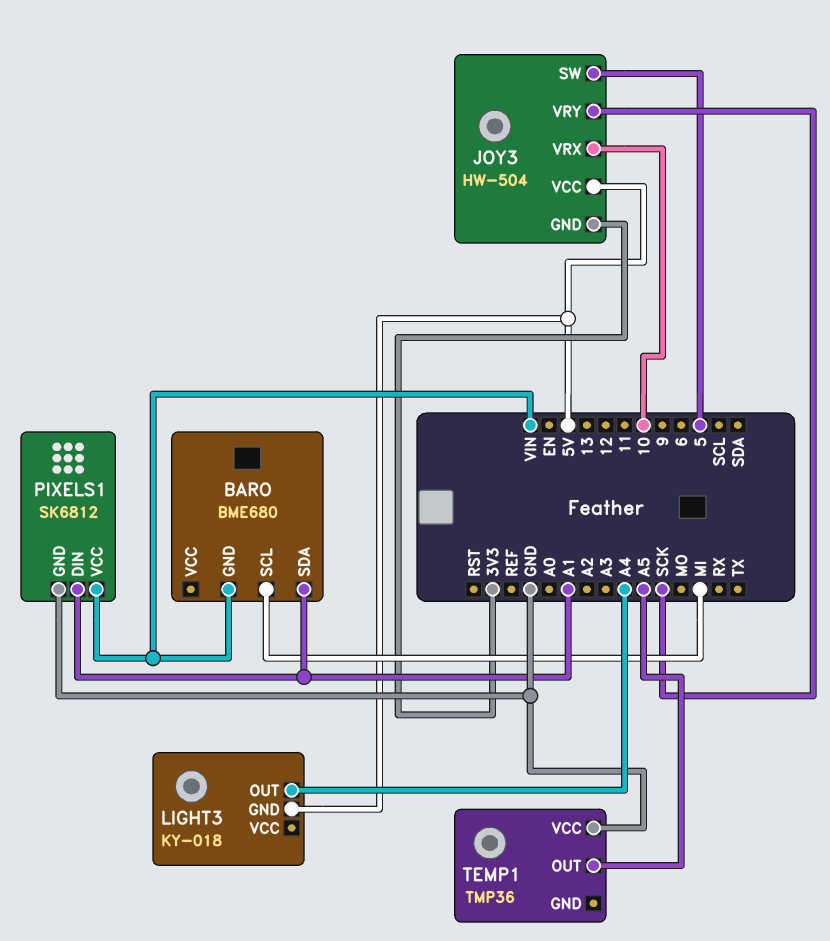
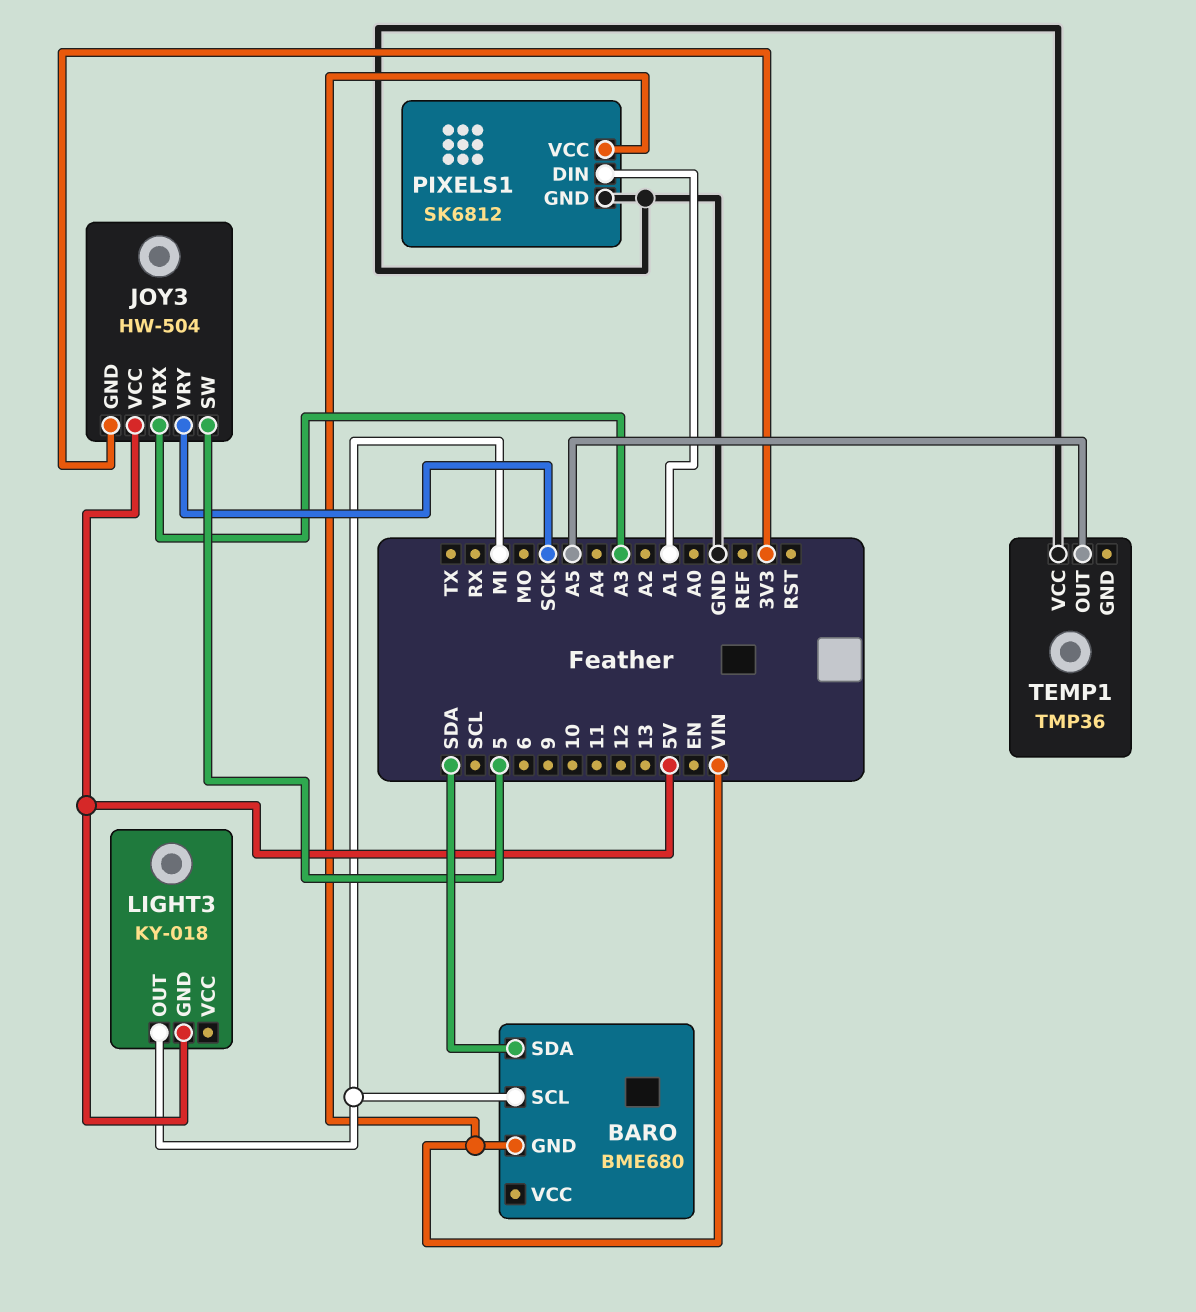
BARO pin SDA: A1 -> SDA
JOY3 pin VRX: 10 -> A3
LIGHT3 pin OUT: A4 -> MI

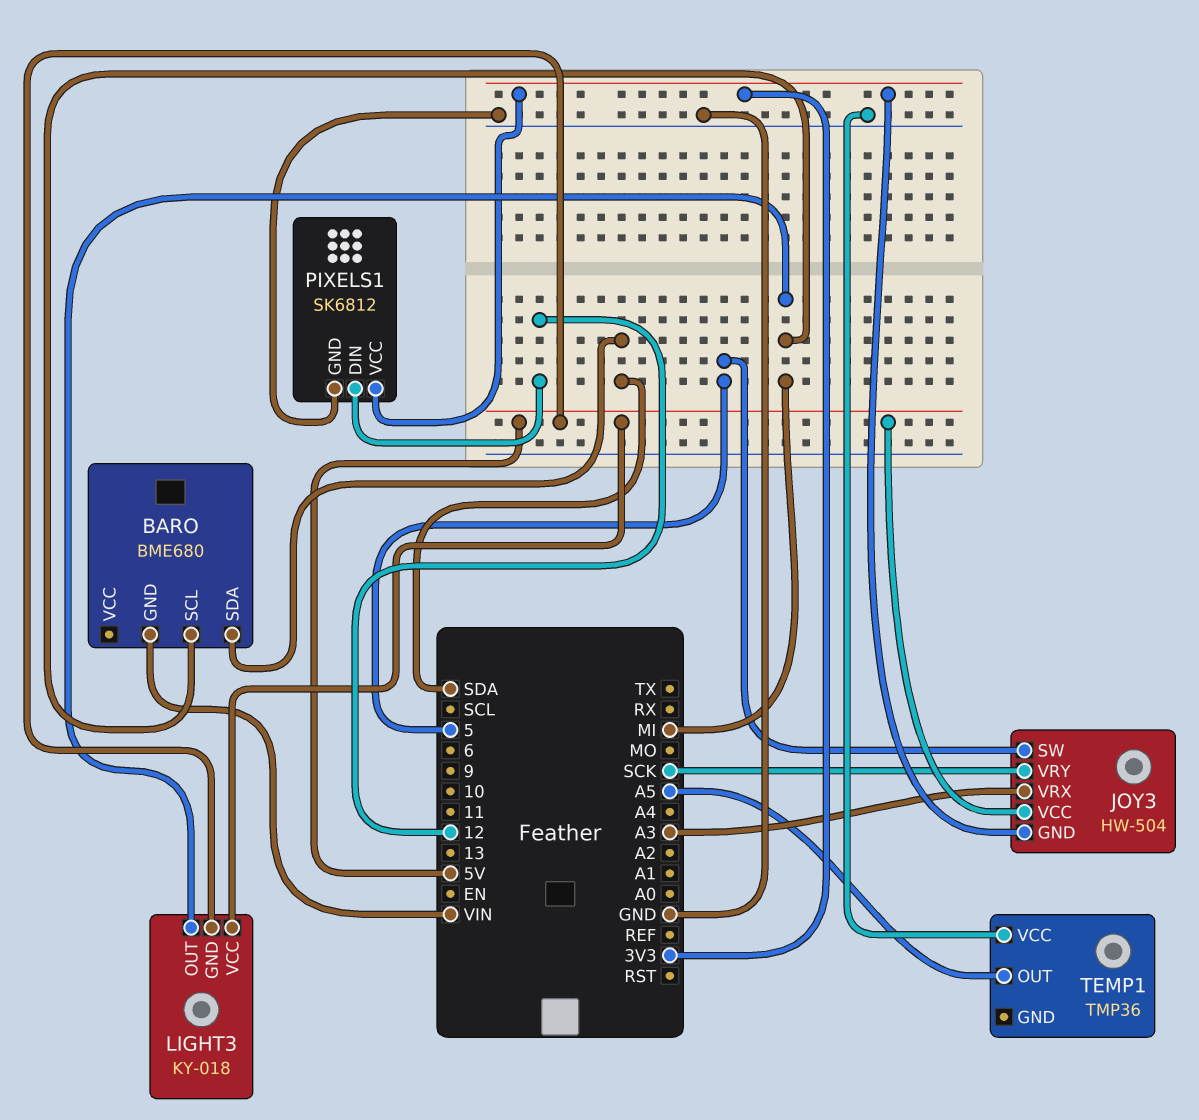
LIGHT3 pin VCC: none -> 5V
PIXELS1 pin DIN: A1 -> 12
PIXELS1 pin VCC: VIN -> 3V3

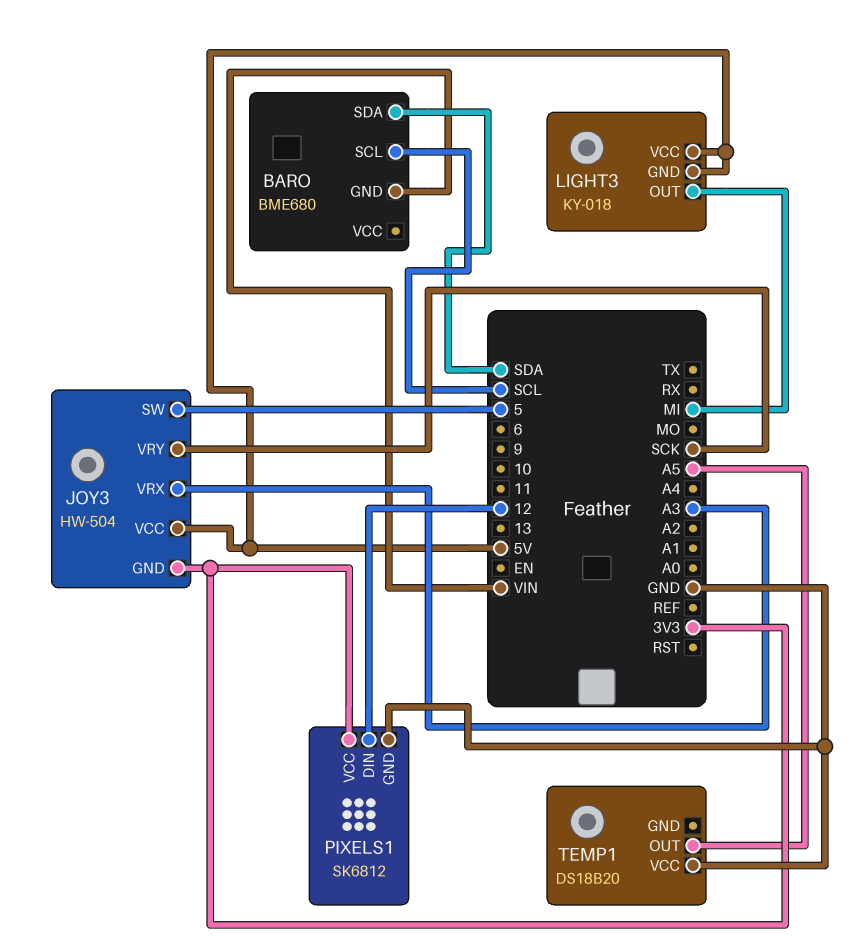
BARO pin SCL: MI -> SCL
TEMP1: TMP36 -> DS18B20

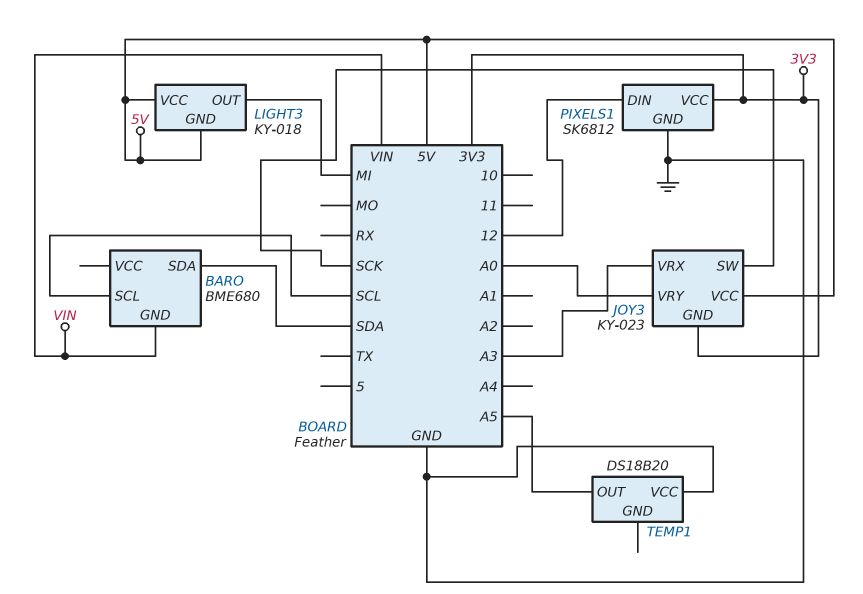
JOY3: HW-504 -> KY-023
JOY3 pin SW: 5 -> SCK
JOY3 pin VRY: SCK -> A0

